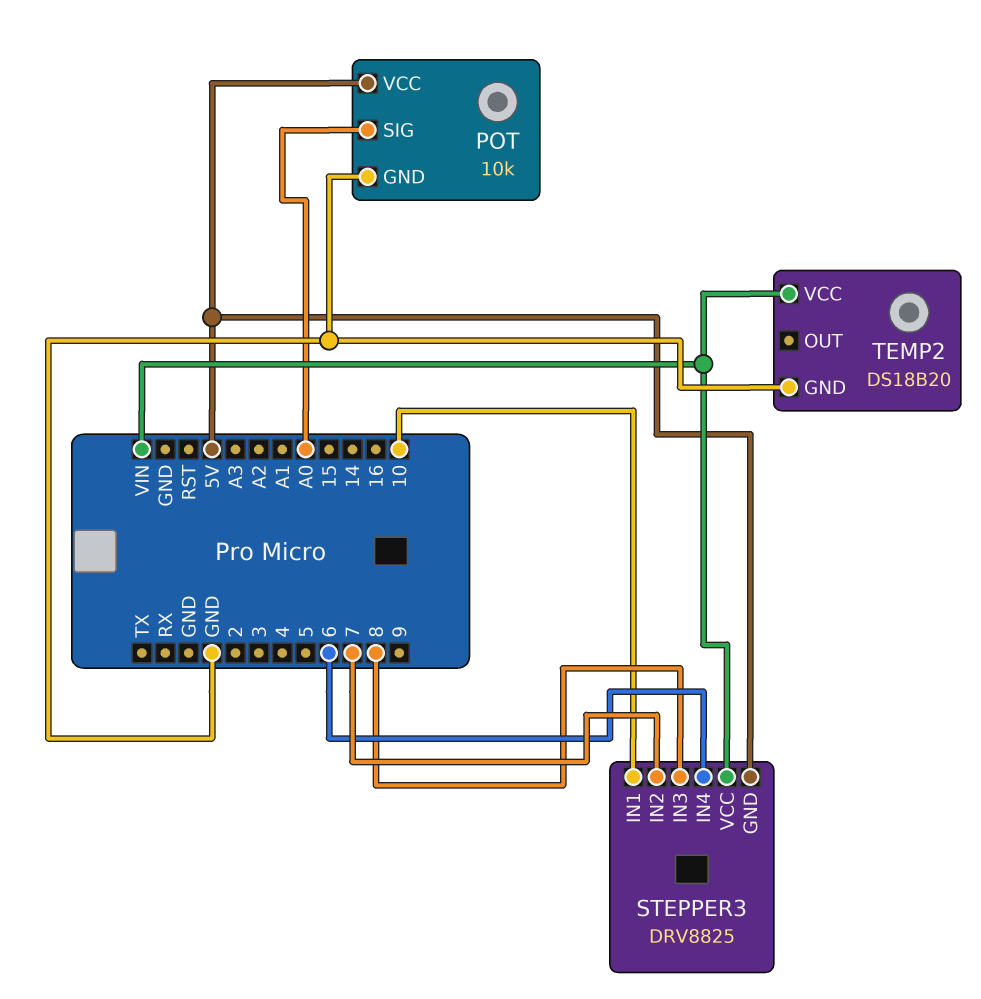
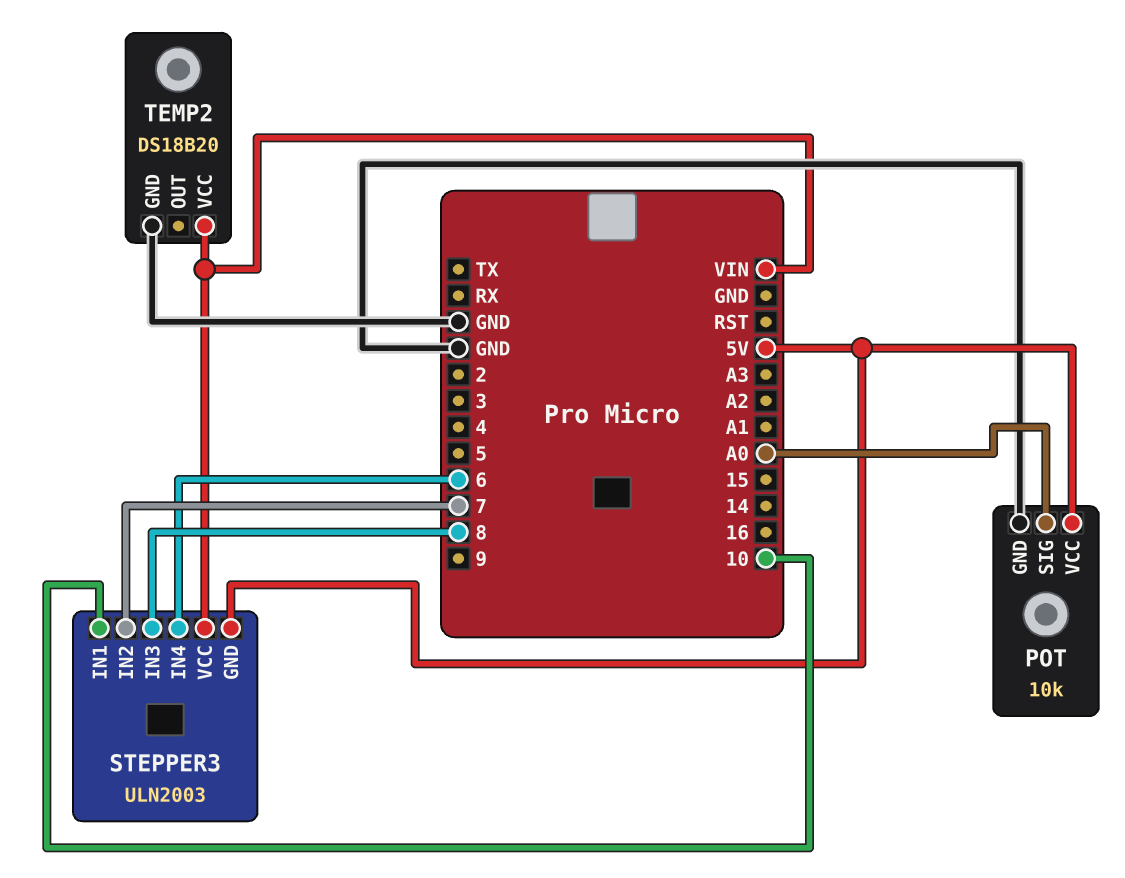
STEPPER3: DRV8825 -> ULN2003

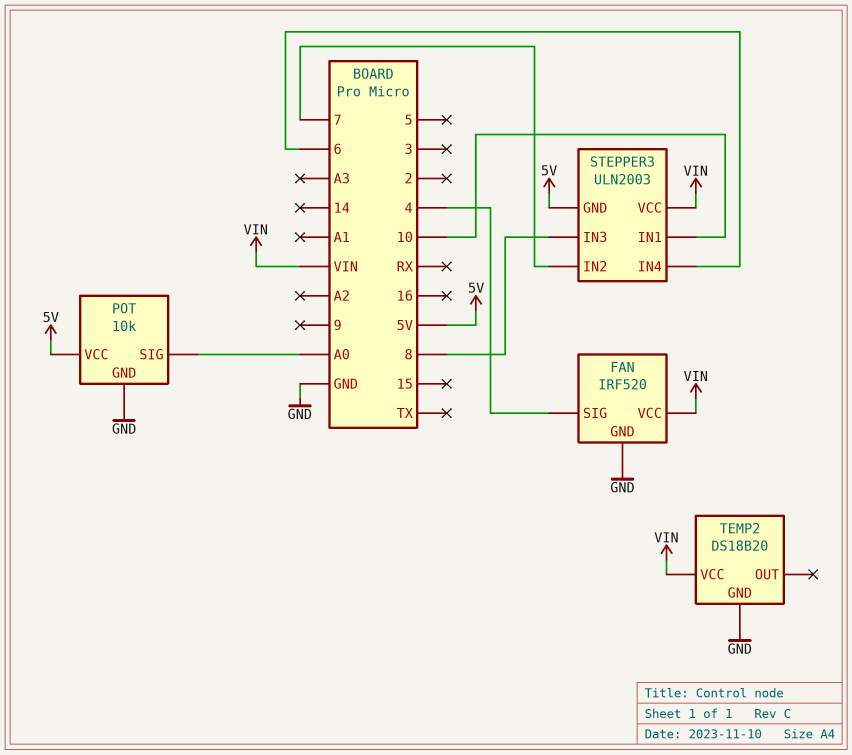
FAN: none -> IRF520
FAN pin GND: none -> GND
FAN pin SIG: none -> 4
FAN pin VCC: none -> VIN

